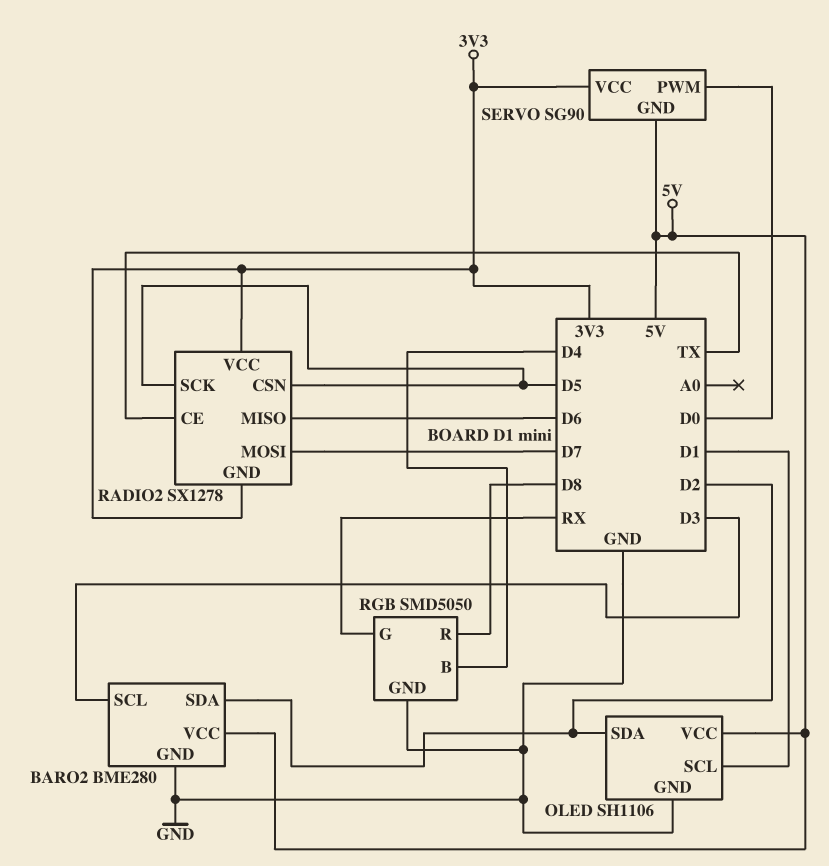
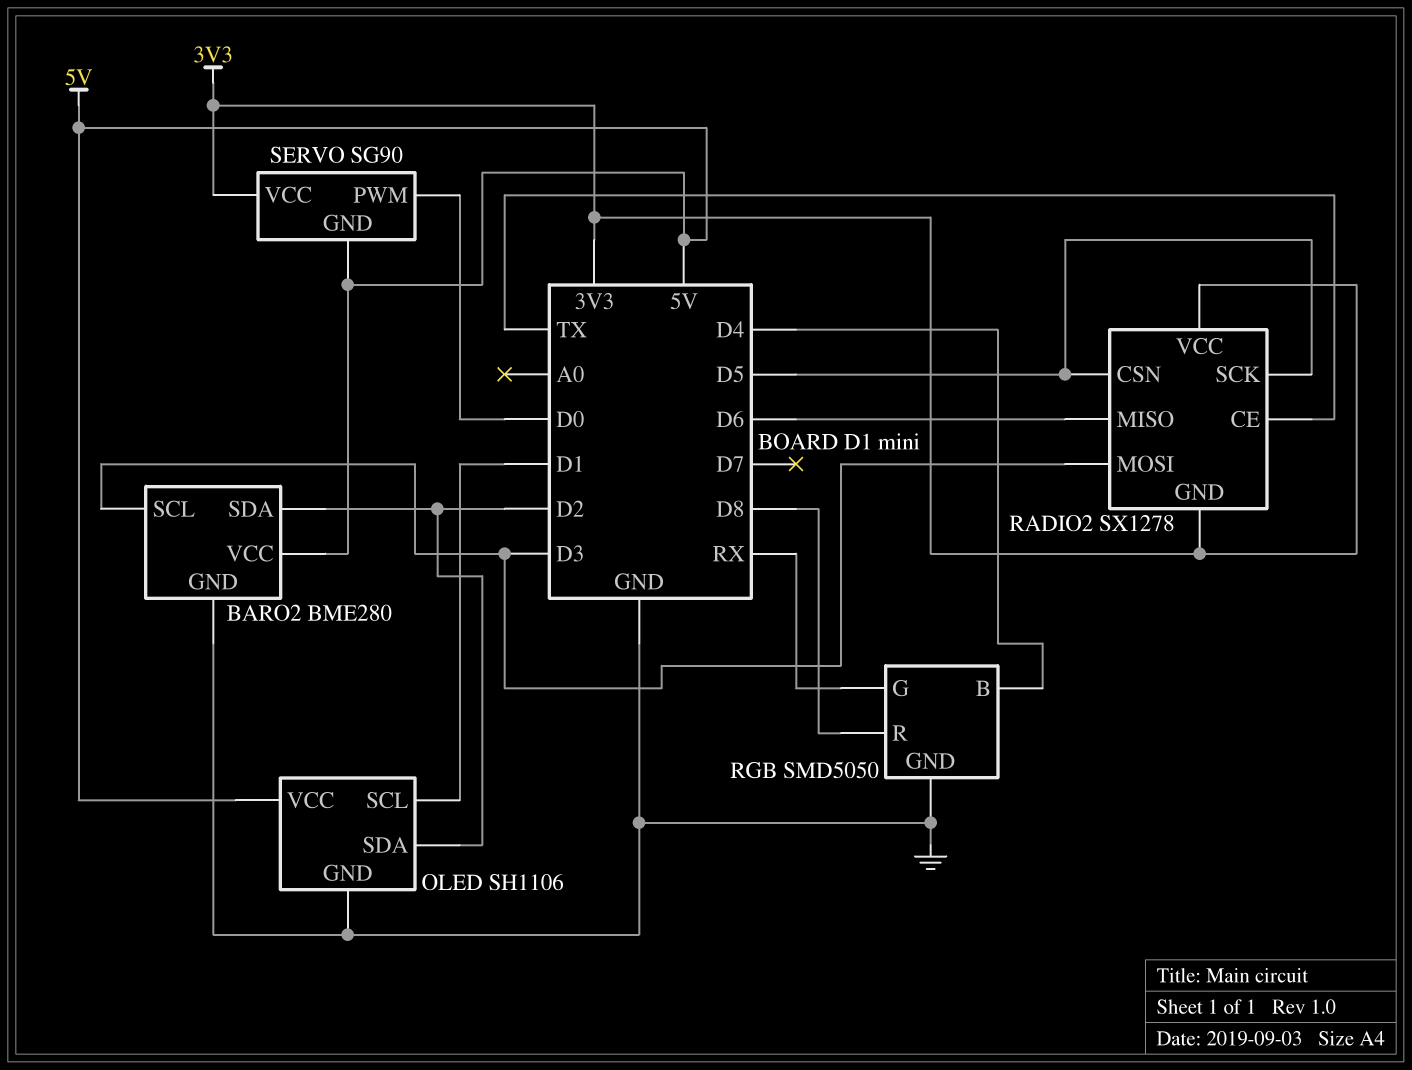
RADIO2 pin MOSI: D7 -> D3

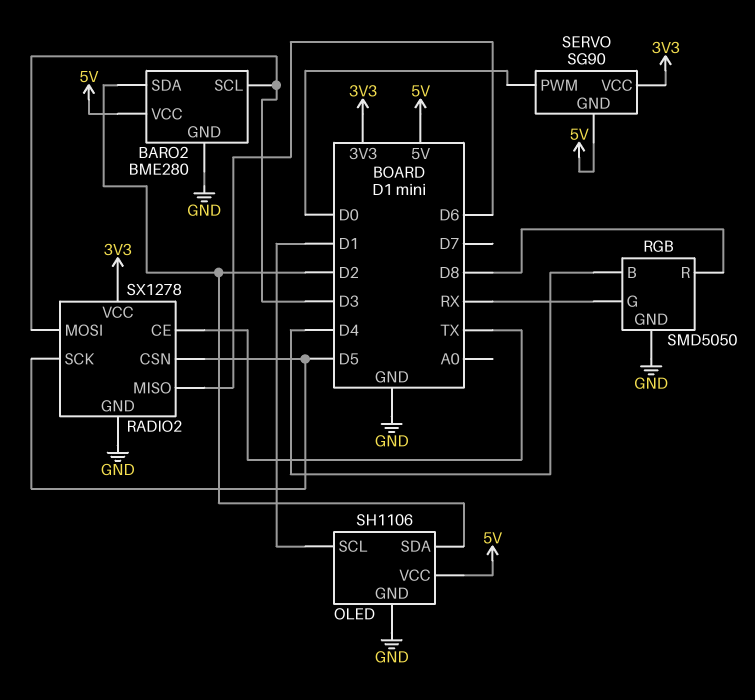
RADIO2 pin GND: 3V3 -> GND

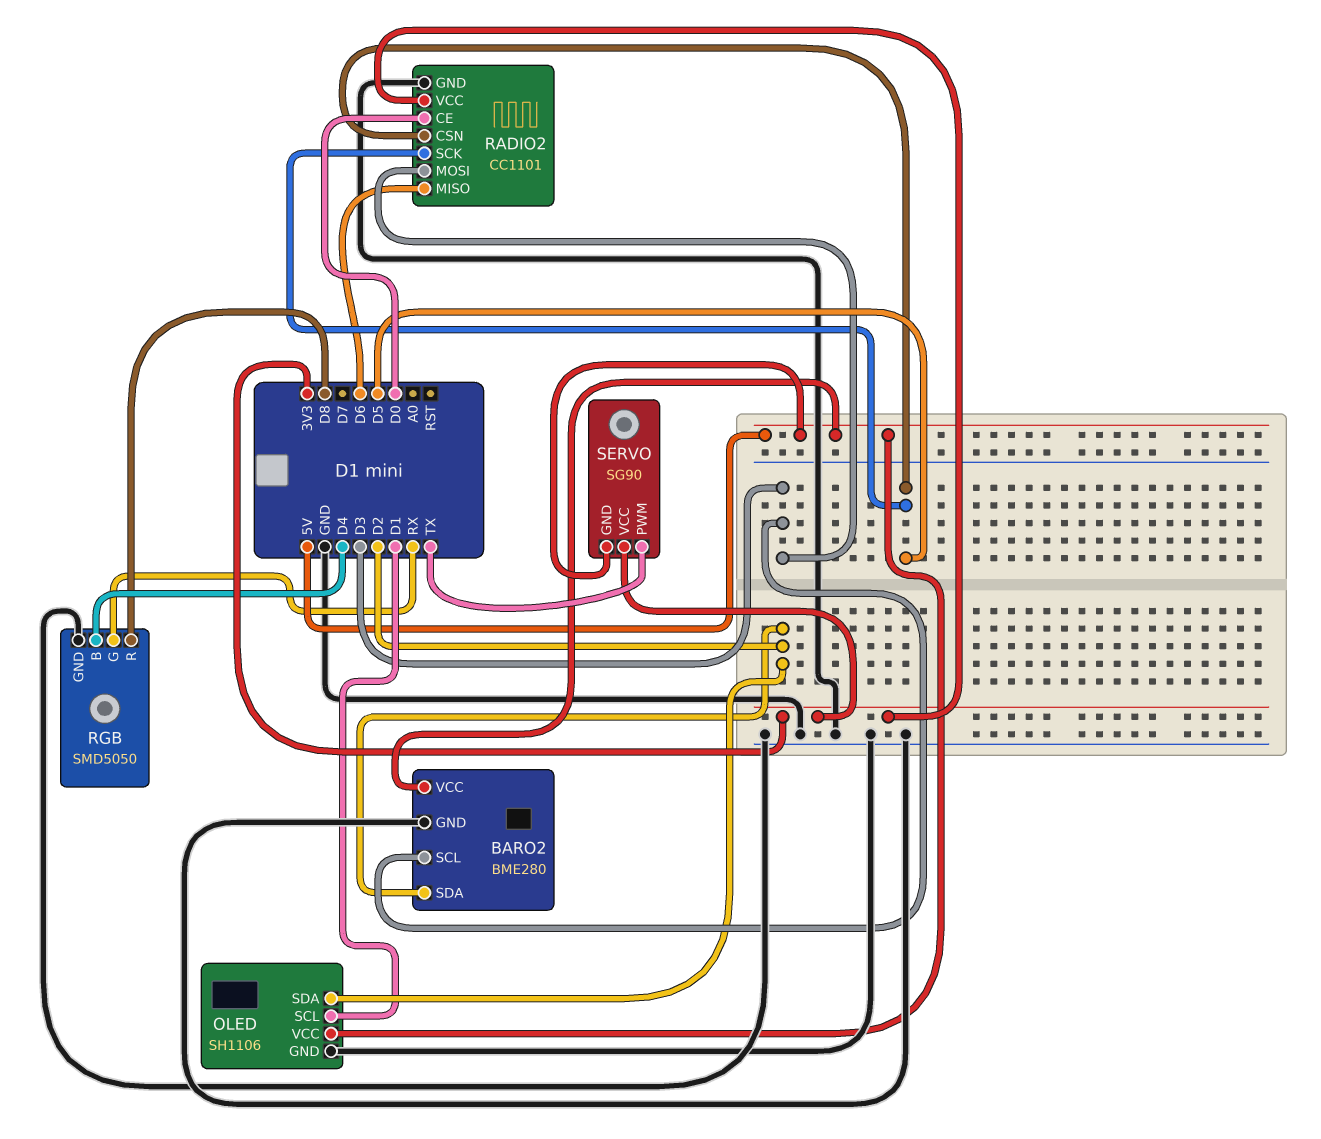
RADIO2: SX1278 -> CC1101
RADIO2 pin CE: TX -> D0
SERVO pin PWM: D0 -> TX

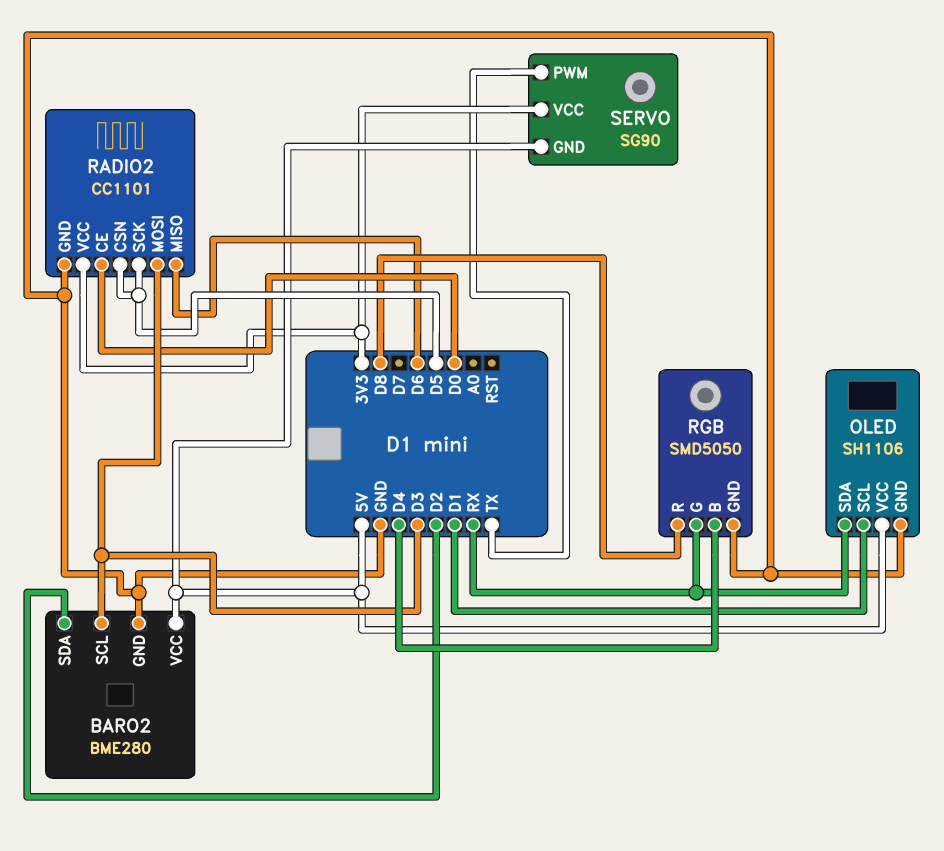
OLED pin SDA: D2 -> RX

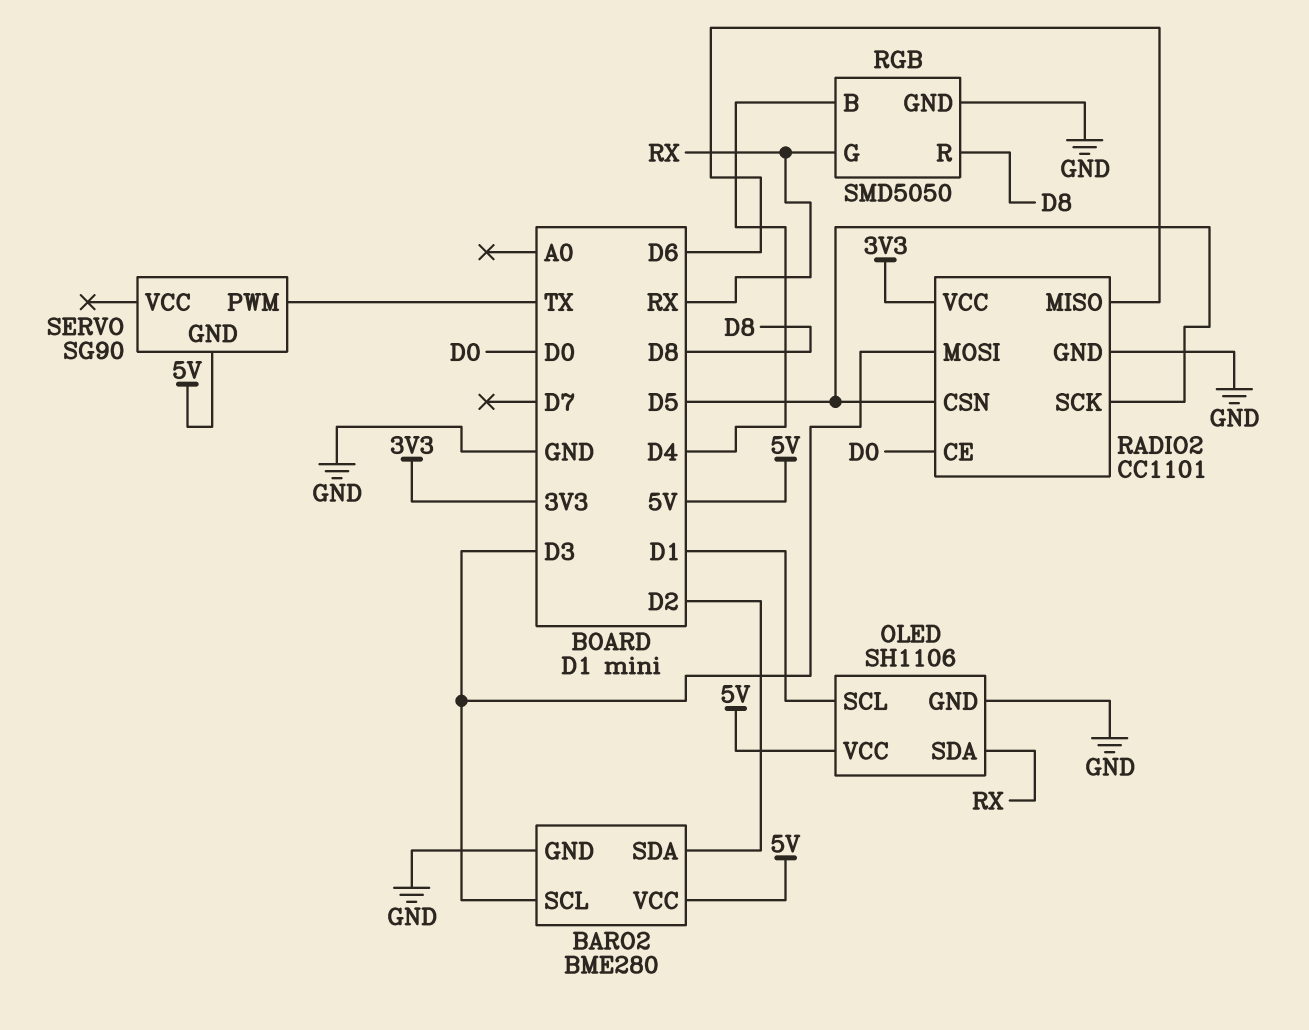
SERVO pin VCC: 3V3 -> none

